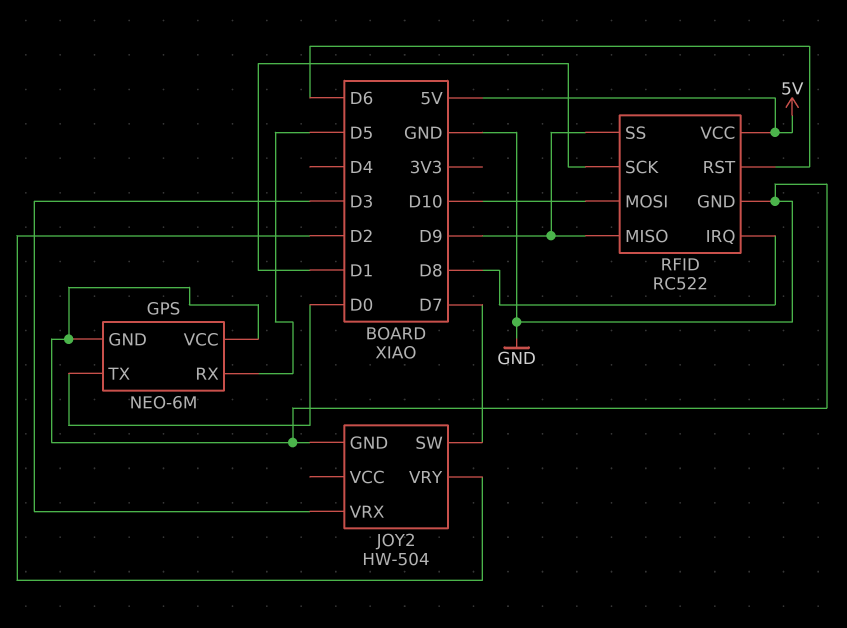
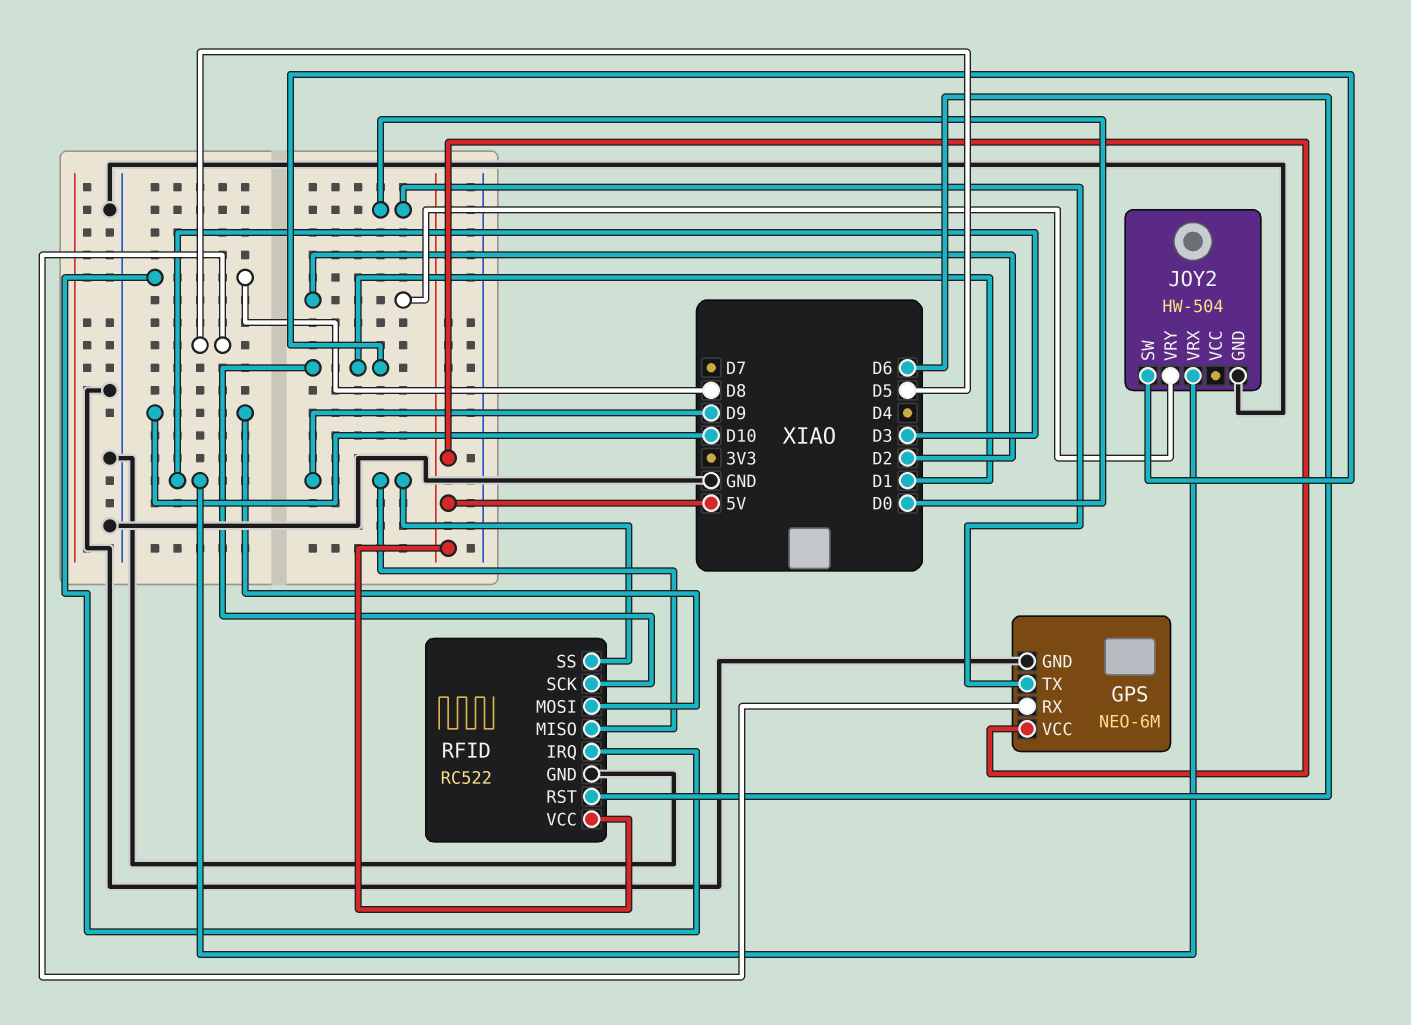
GPS pin VCC: GND -> 5V
JOY2 pin SW: D7 -> D1

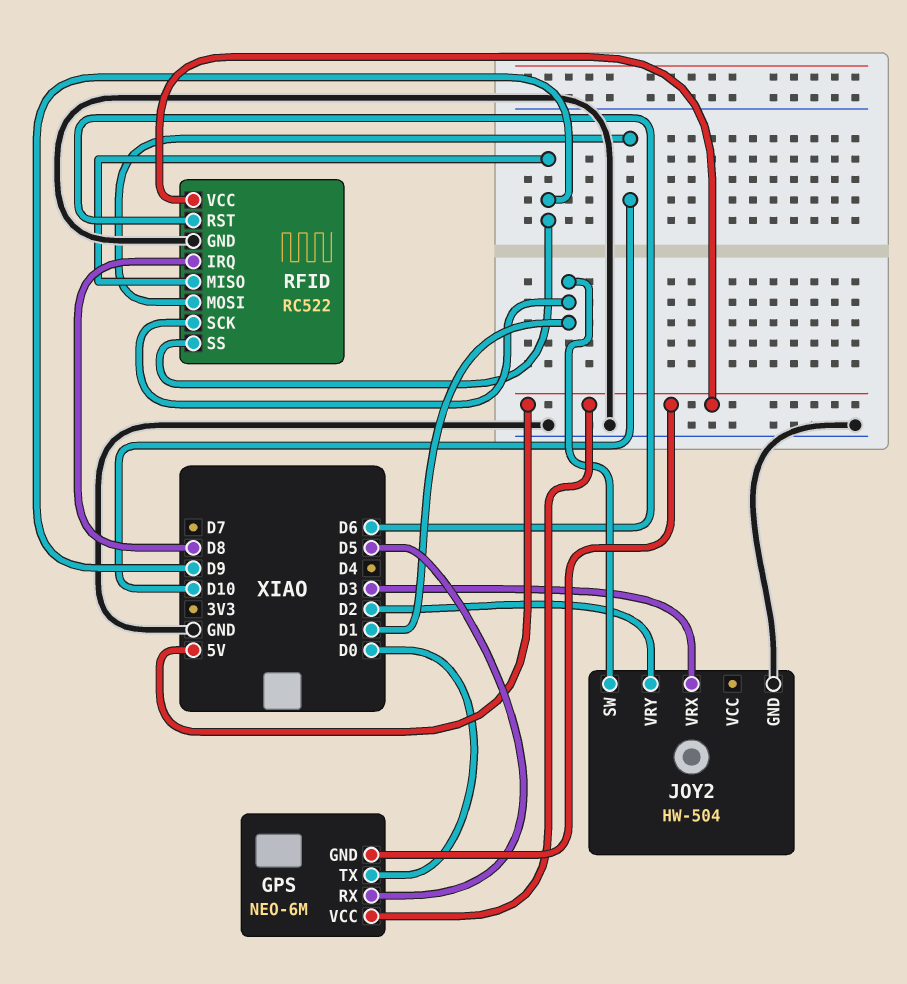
GPS pin GND: GND -> 5V

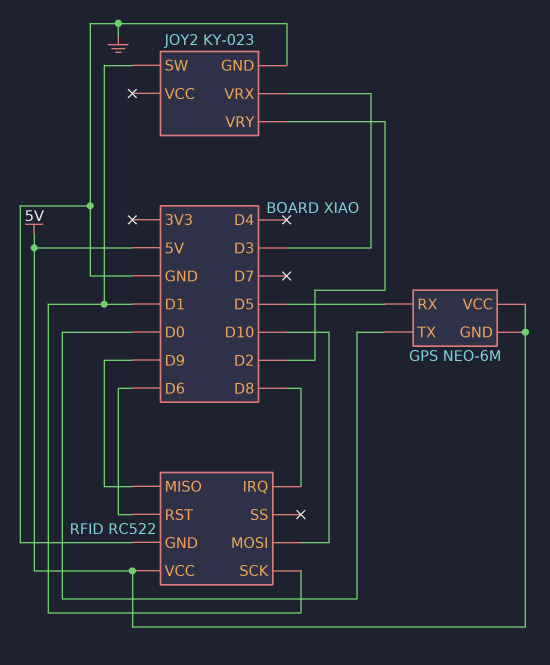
JOY2: HW-504 -> KY-023
RFID pin SS: D9 -> none

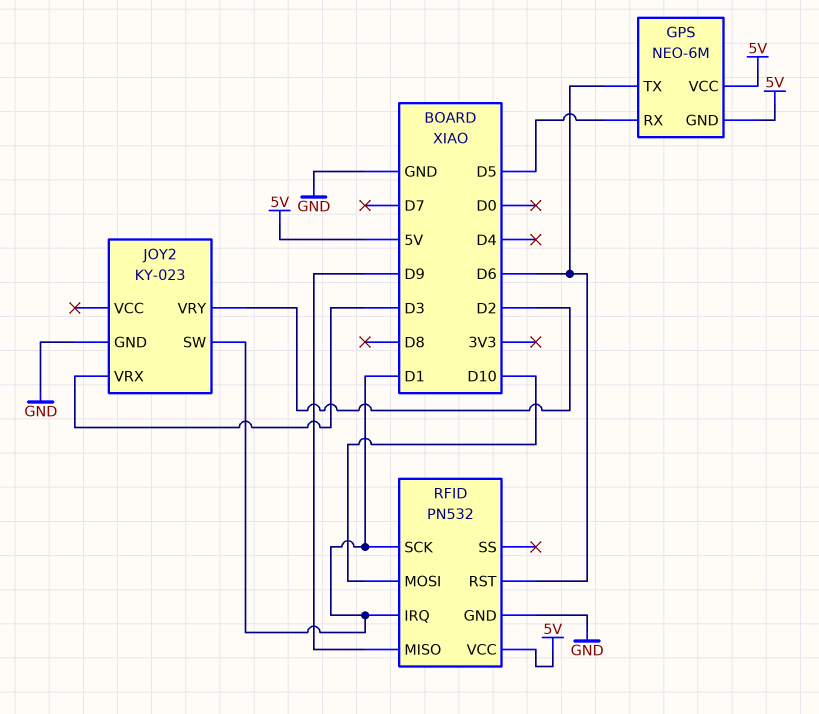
GPS pin TX: D0 -> D6
RFID: RC522 -> PN532
RFID pin IRQ: D8 -> D1

